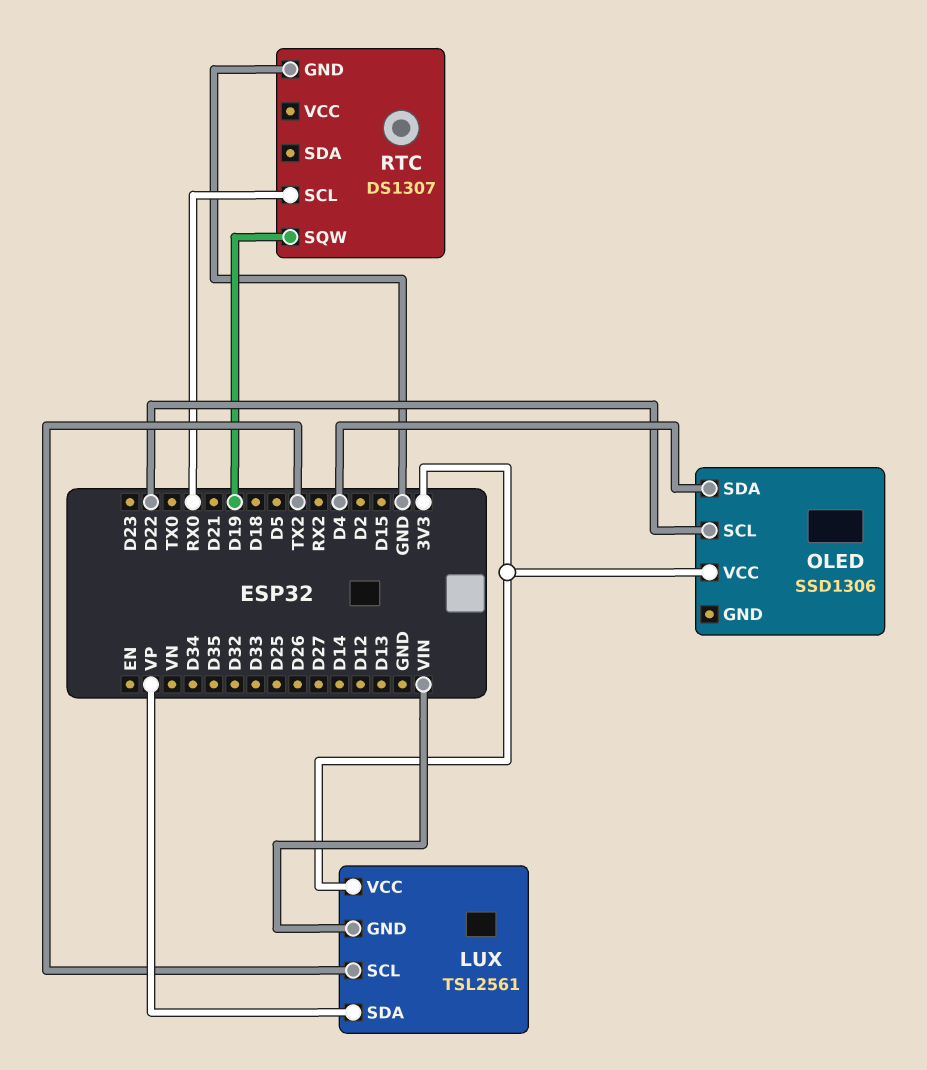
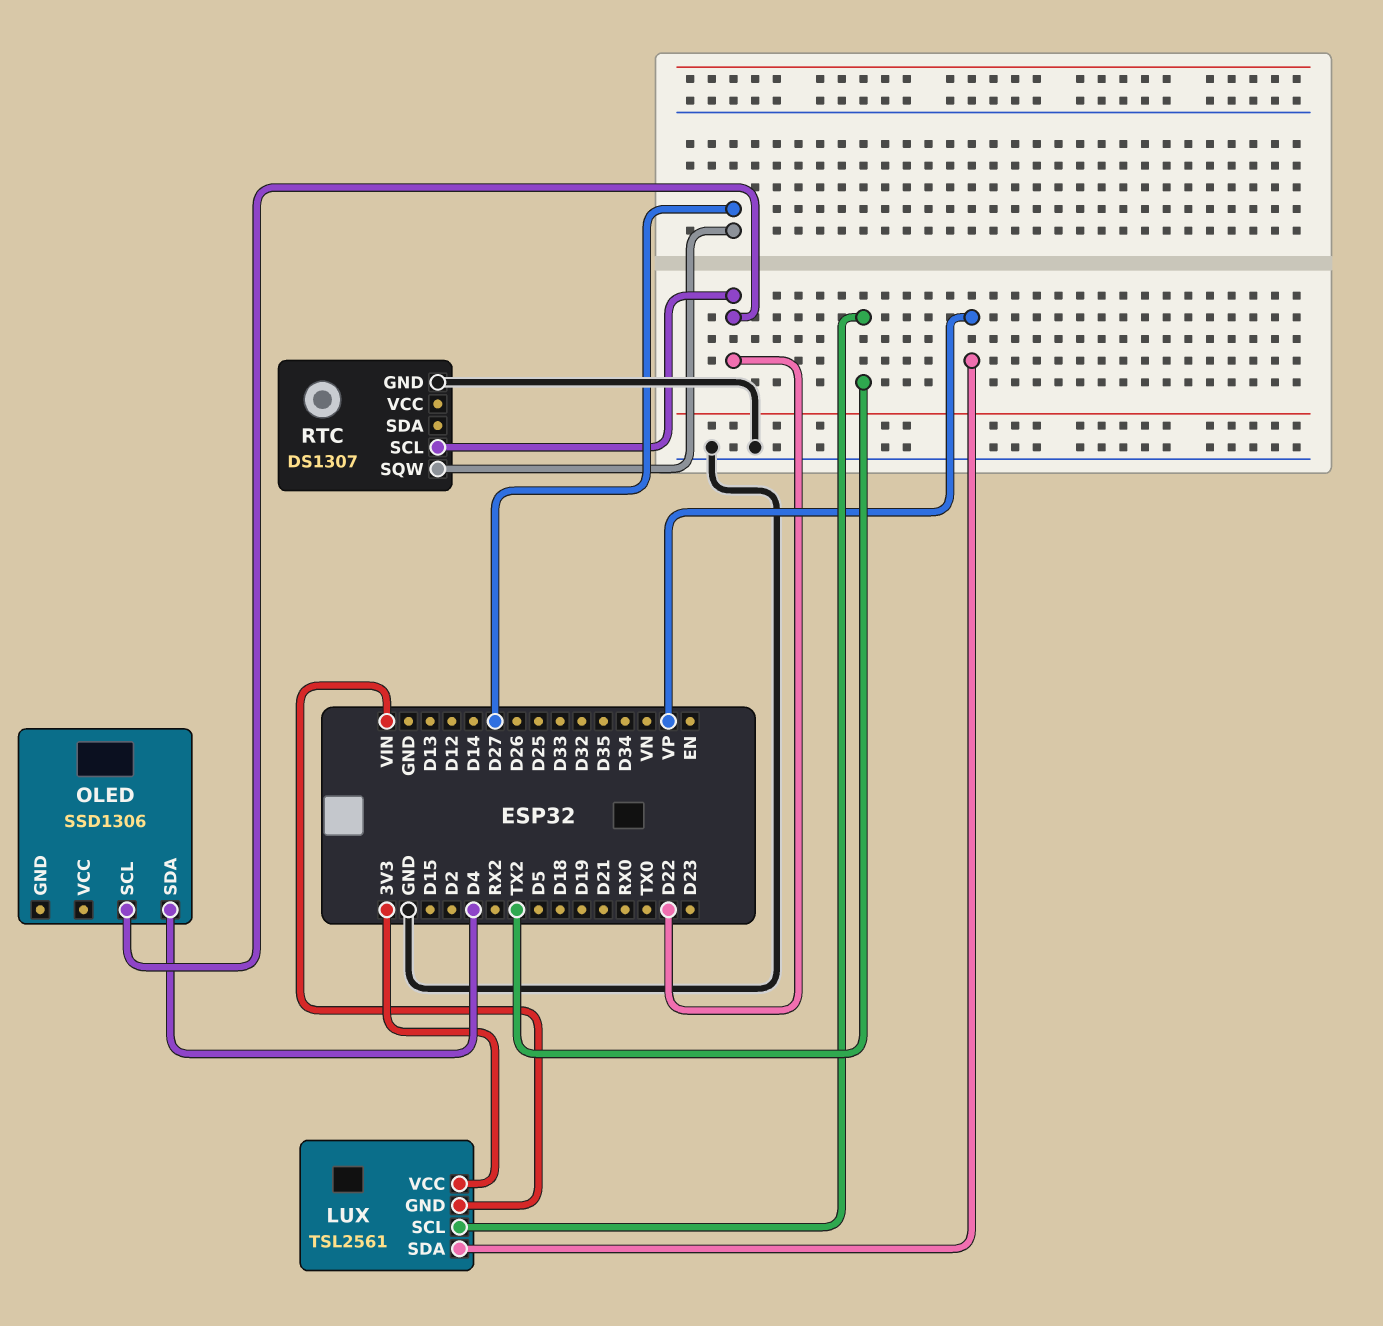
OLED pin VCC: 3V3 -> none
RTC pin SCL: RX0 -> D22
RTC pin SQW: D19 -> D27

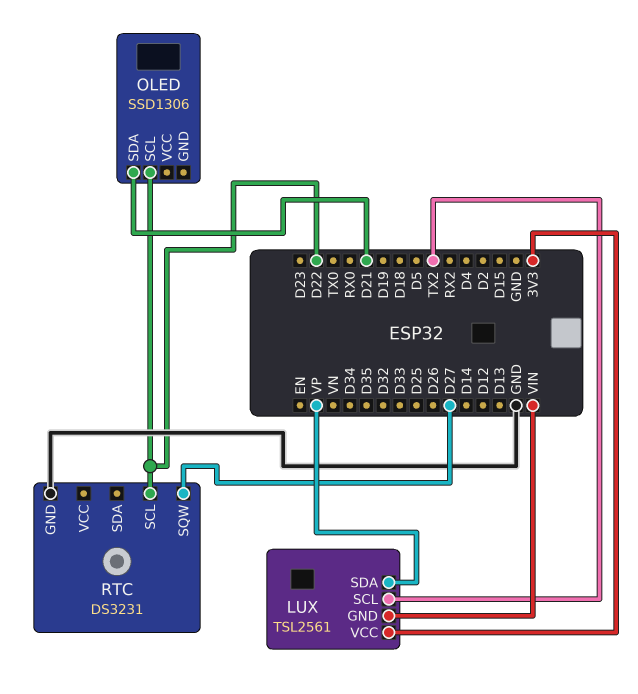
OLED pin SDA: D4 -> D21
RTC: DS1307 -> DS3231

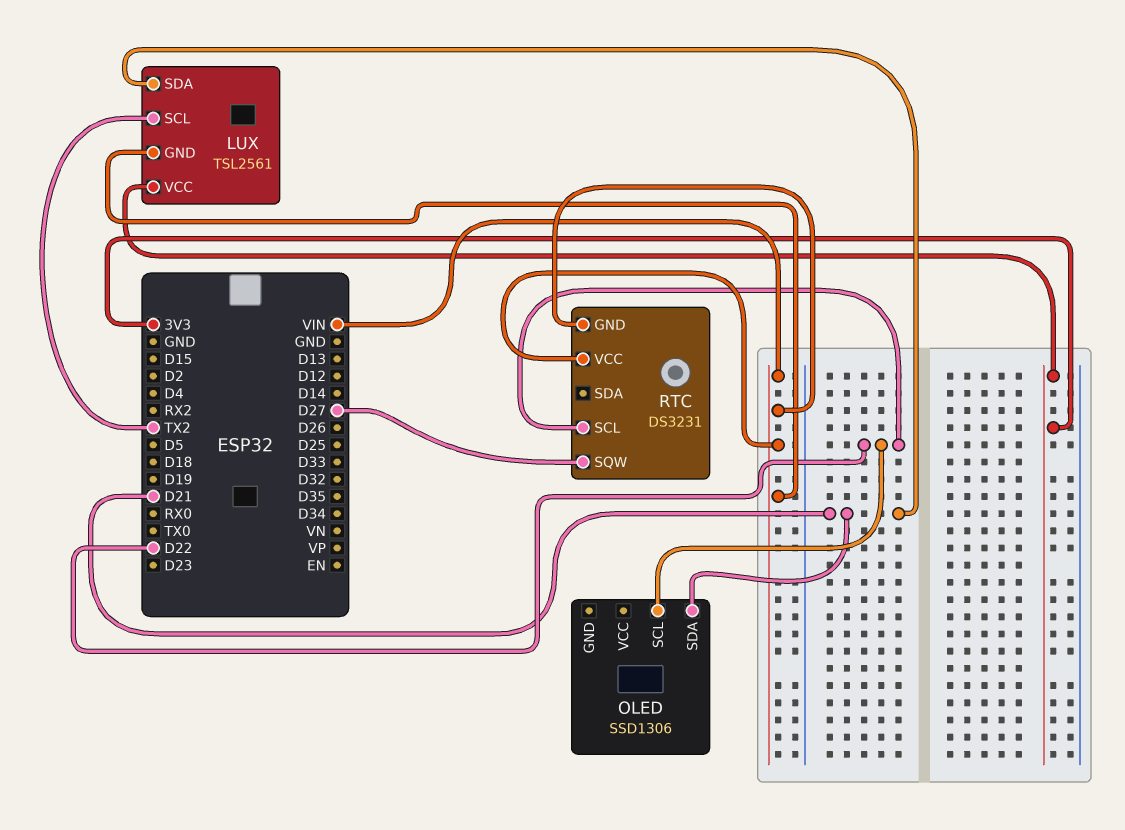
LUX pin SDA: VP -> D21
RTC pin GND: GND -> VIN
RTC pin VCC: none -> VIN

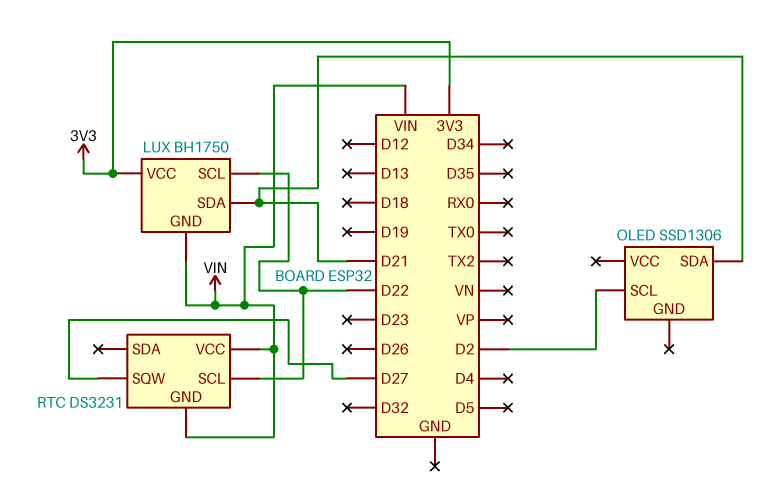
LUX: TSL2561 -> BH1750
LUX pin SCL: TX2 -> D22
OLED pin SCL: D22 -> D2

